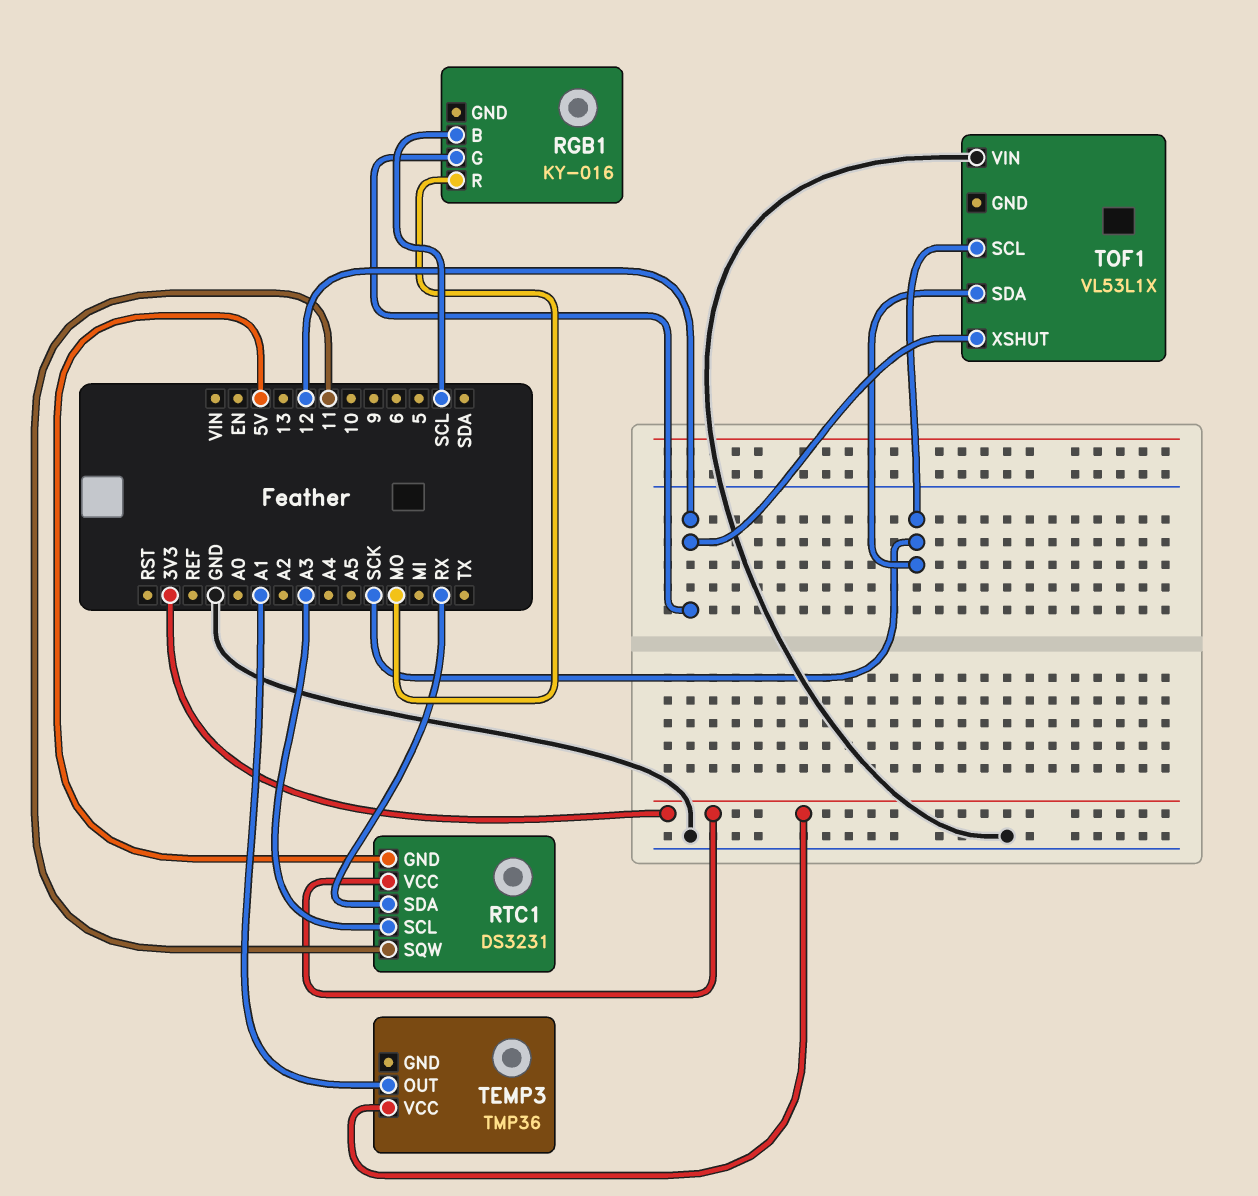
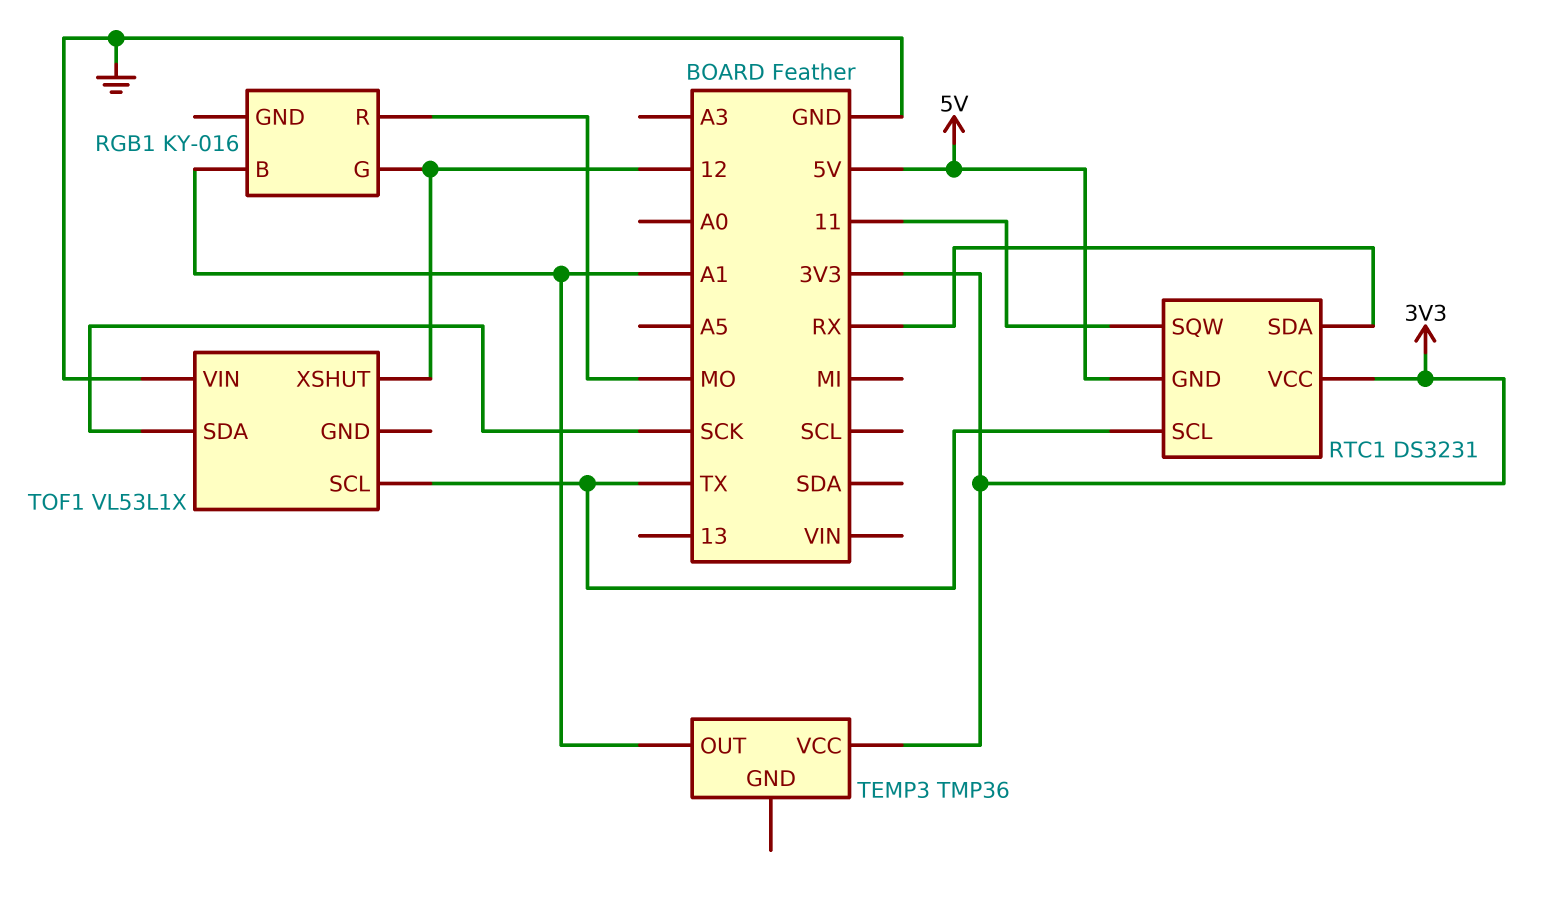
RGB1 pin B: SCL -> A1
RTC1 pin SCL: A3 -> TX
TOF1 pin SCL: SCK -> TX

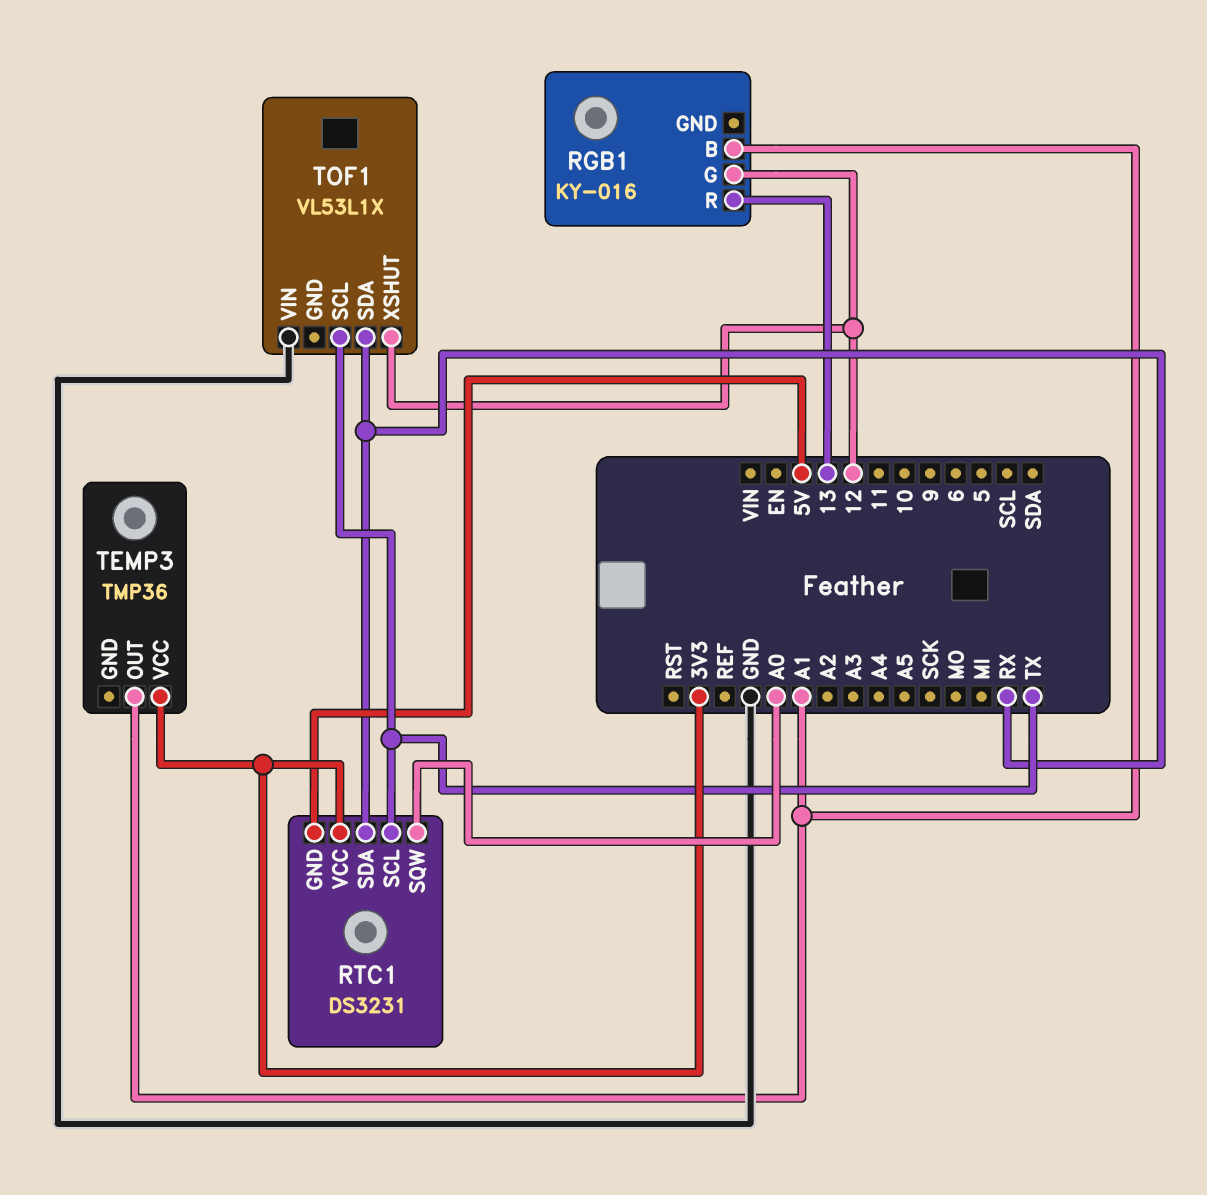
RGB1 pin R: MO -> 13
RTC1 pin SQW: 11 -> A0
TOF1 pin SDA: SCK -> RX

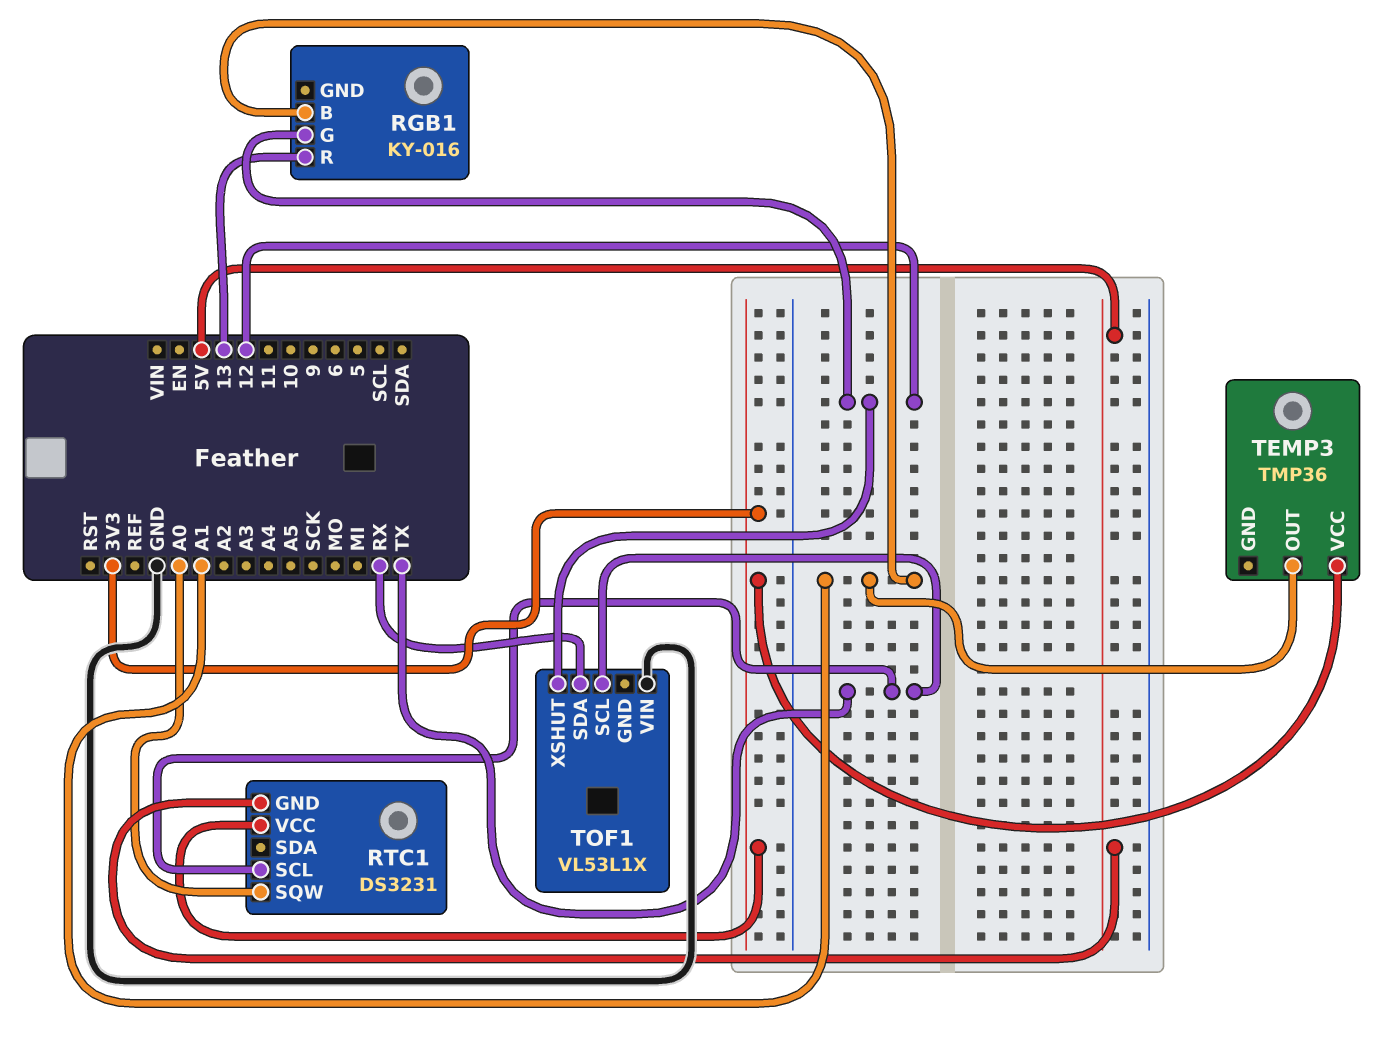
RTC1 pin SDA: RX -> none

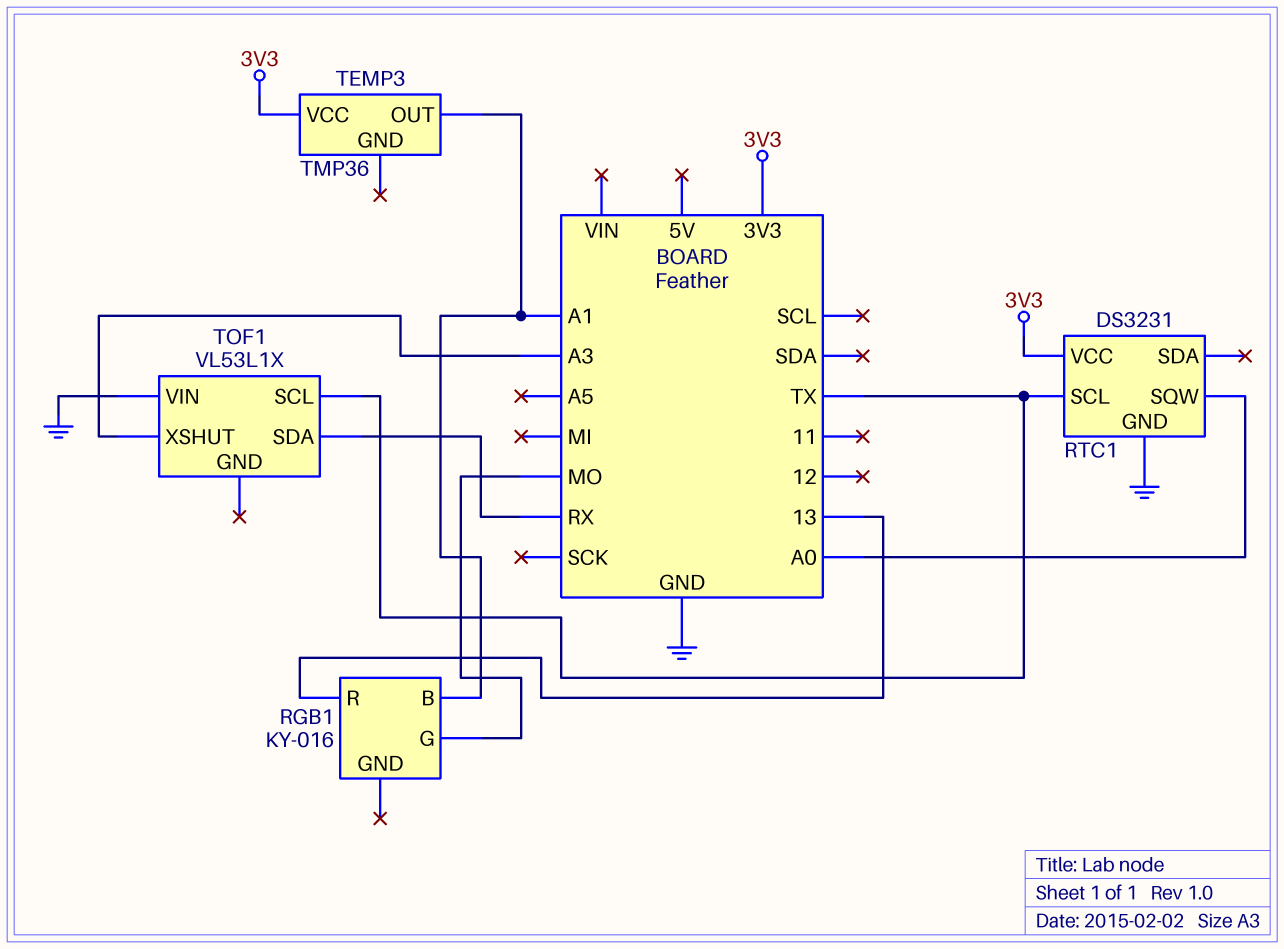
RGB1 pin G: 12 -> MO
RTC1 pin GND: 5V -> GND
TOF1 pin XSHUT: 12 -> A3

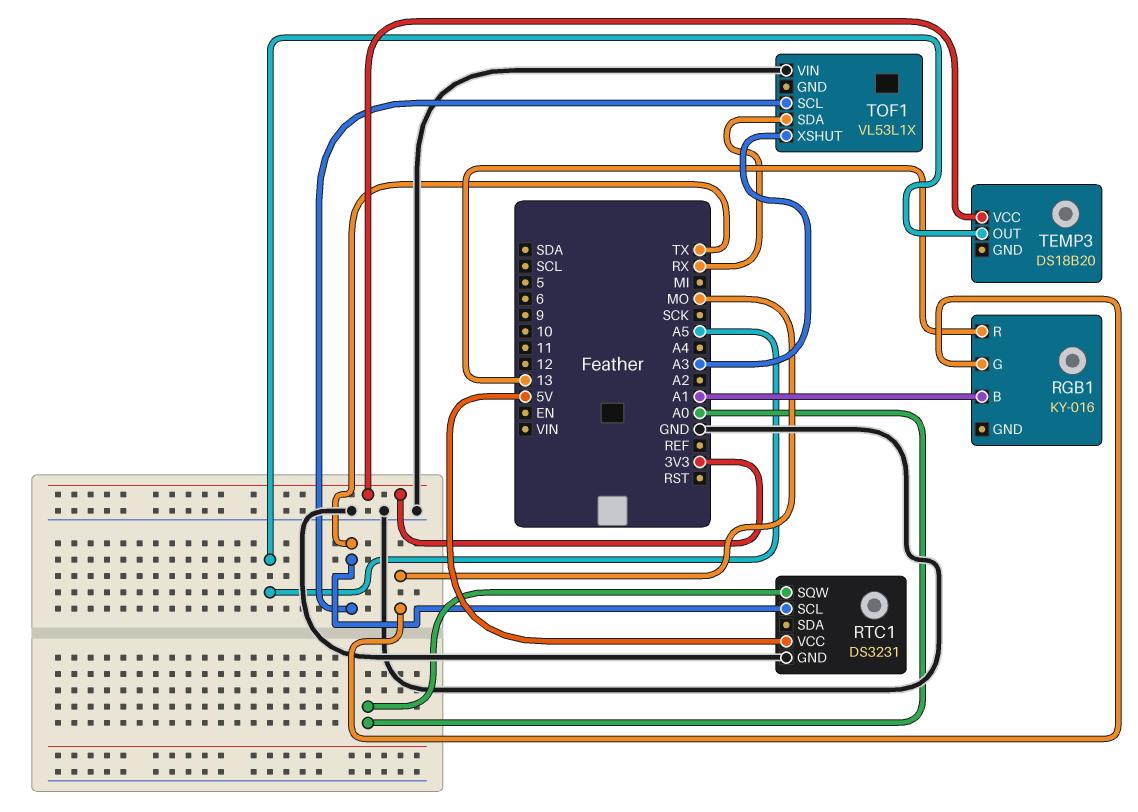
RTC1 pin VCC: 3V3 -> 5V
TEMP3: TMP36 -> DS18B20
TEMP3 pin OUT: A1 -> A5

